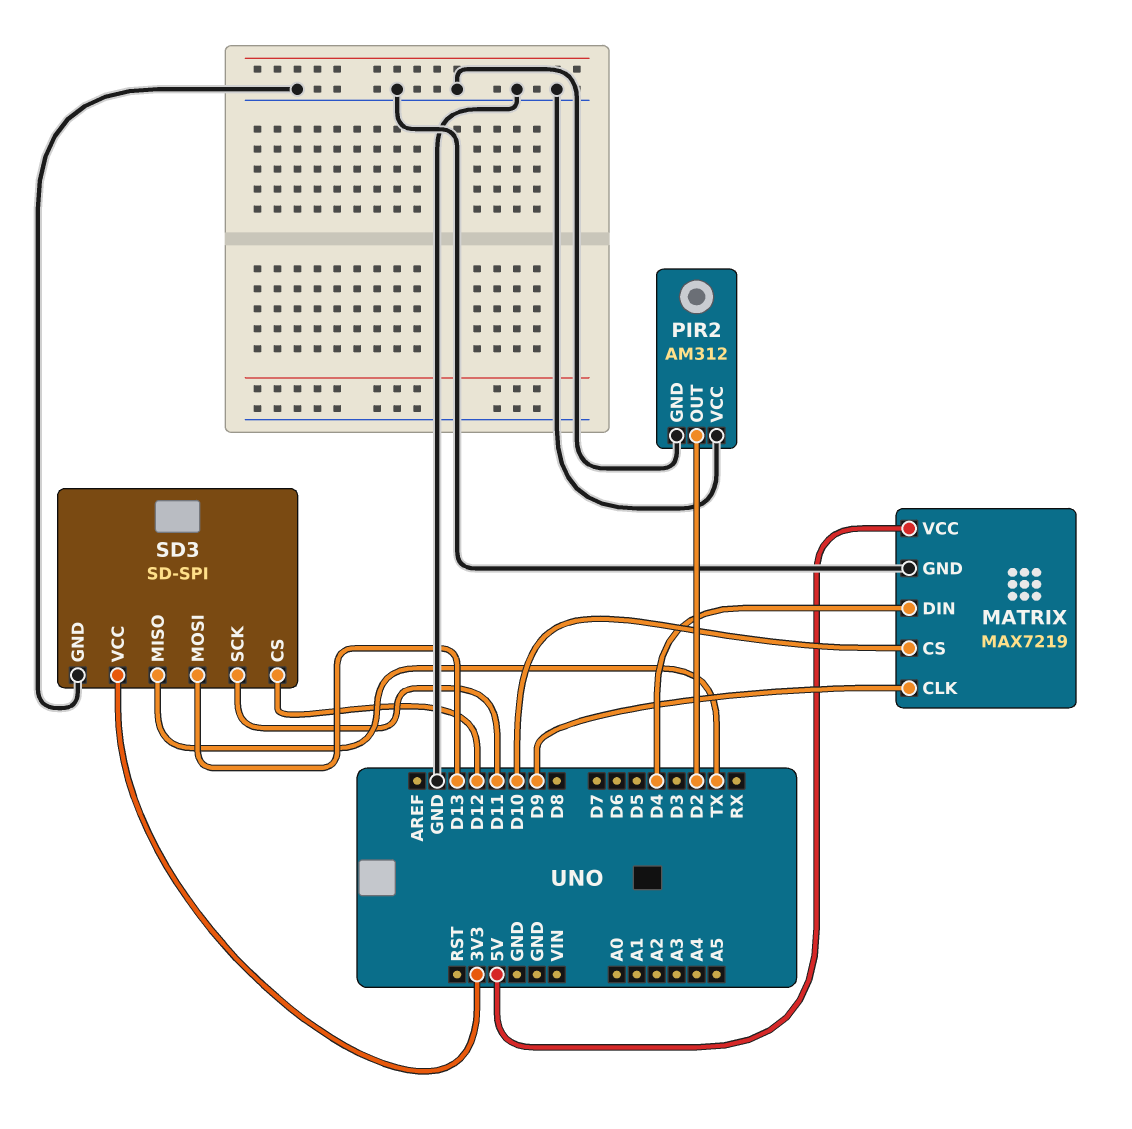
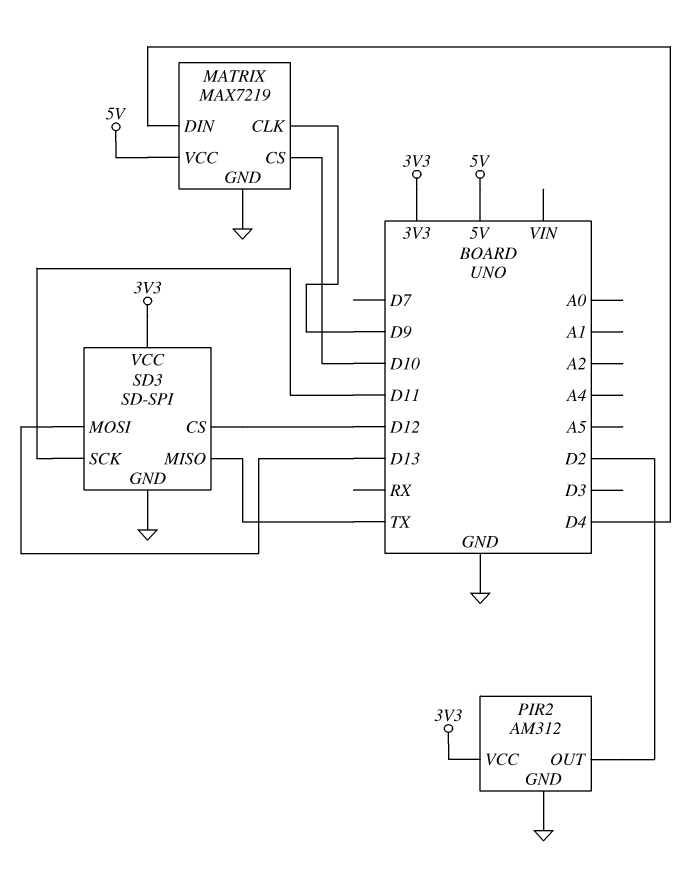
PIR2 pin VCC: GND -> 3V3

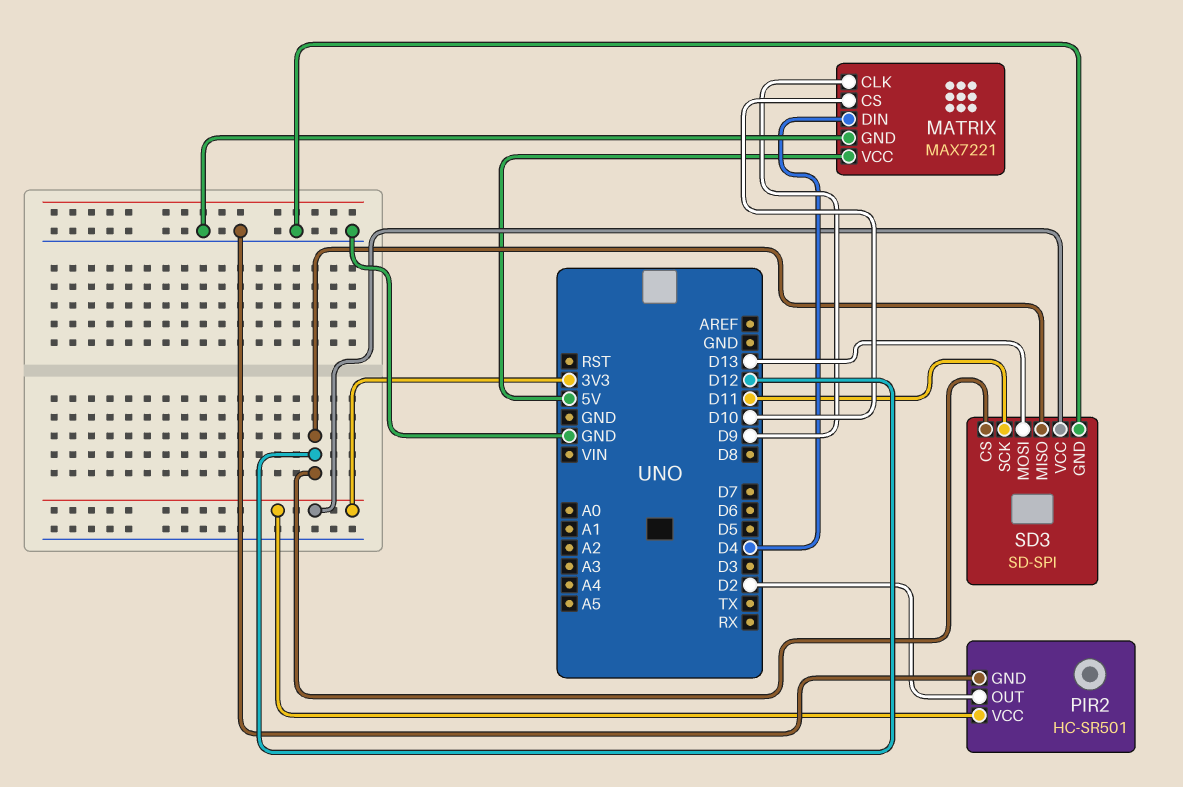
MATRIX: MAX7219 -> MAX7221
PIR2: AM312 -> HC-SR501
SD3 pin MISO: TX -> D12

